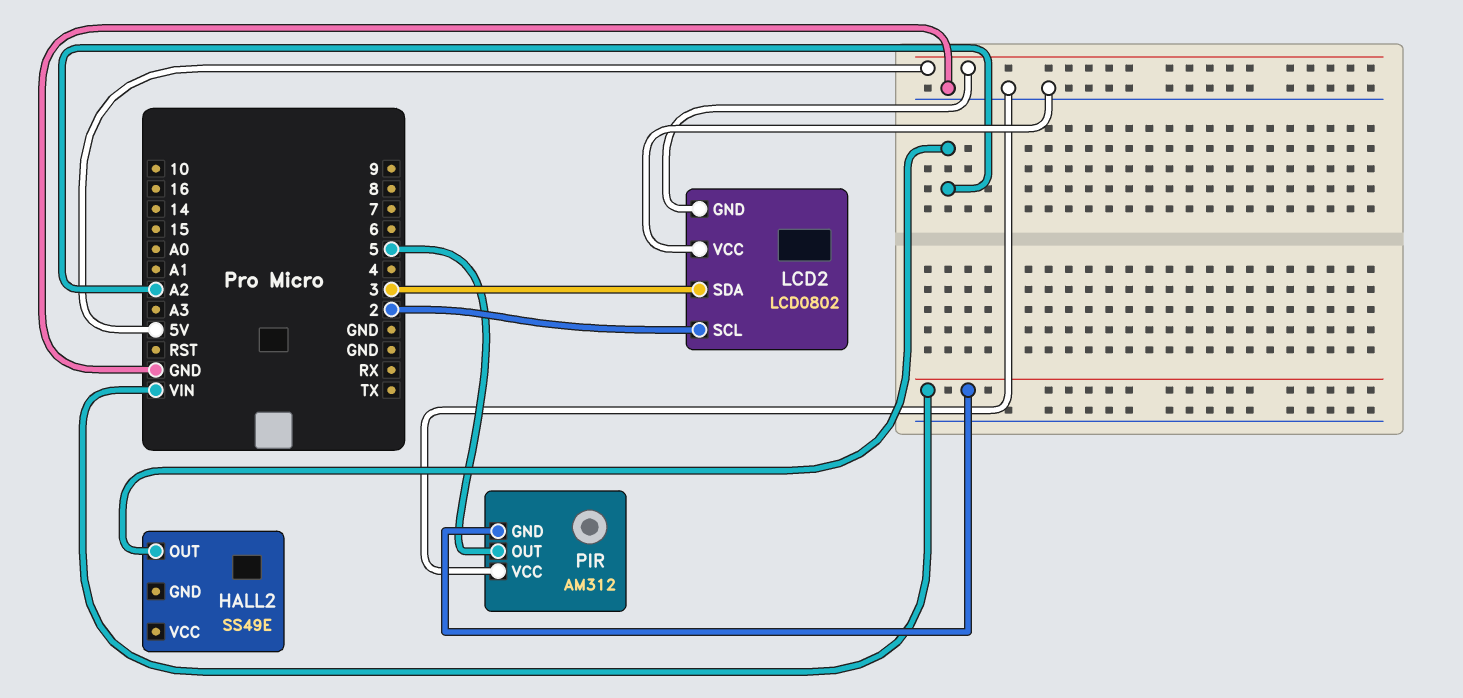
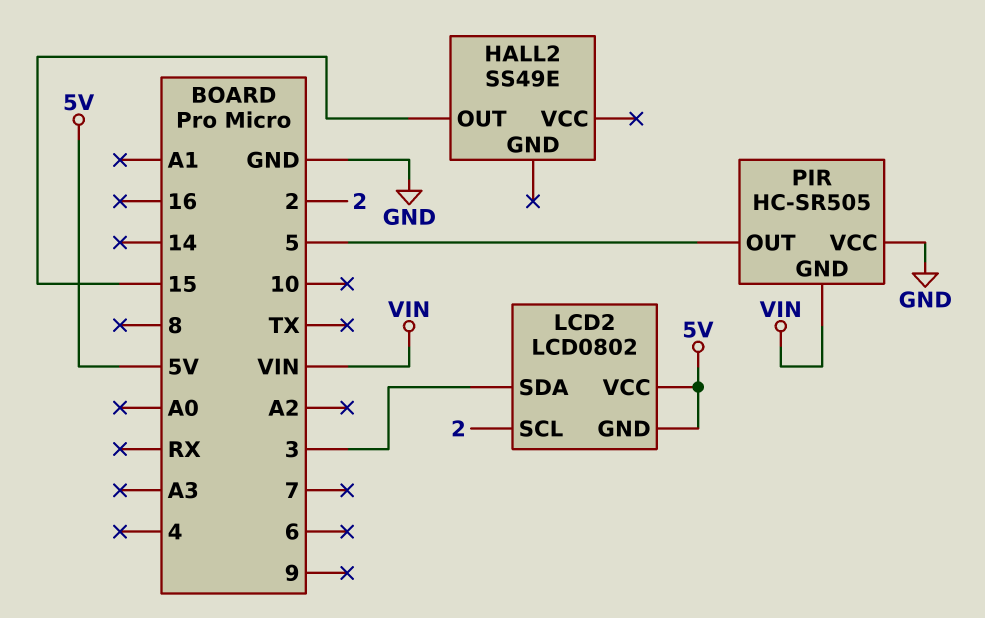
HALL2 pin OUT: A2 -> 15
LCD2 pin VCC: GND -> 5V
PIR: AM312 -> HC-SR505

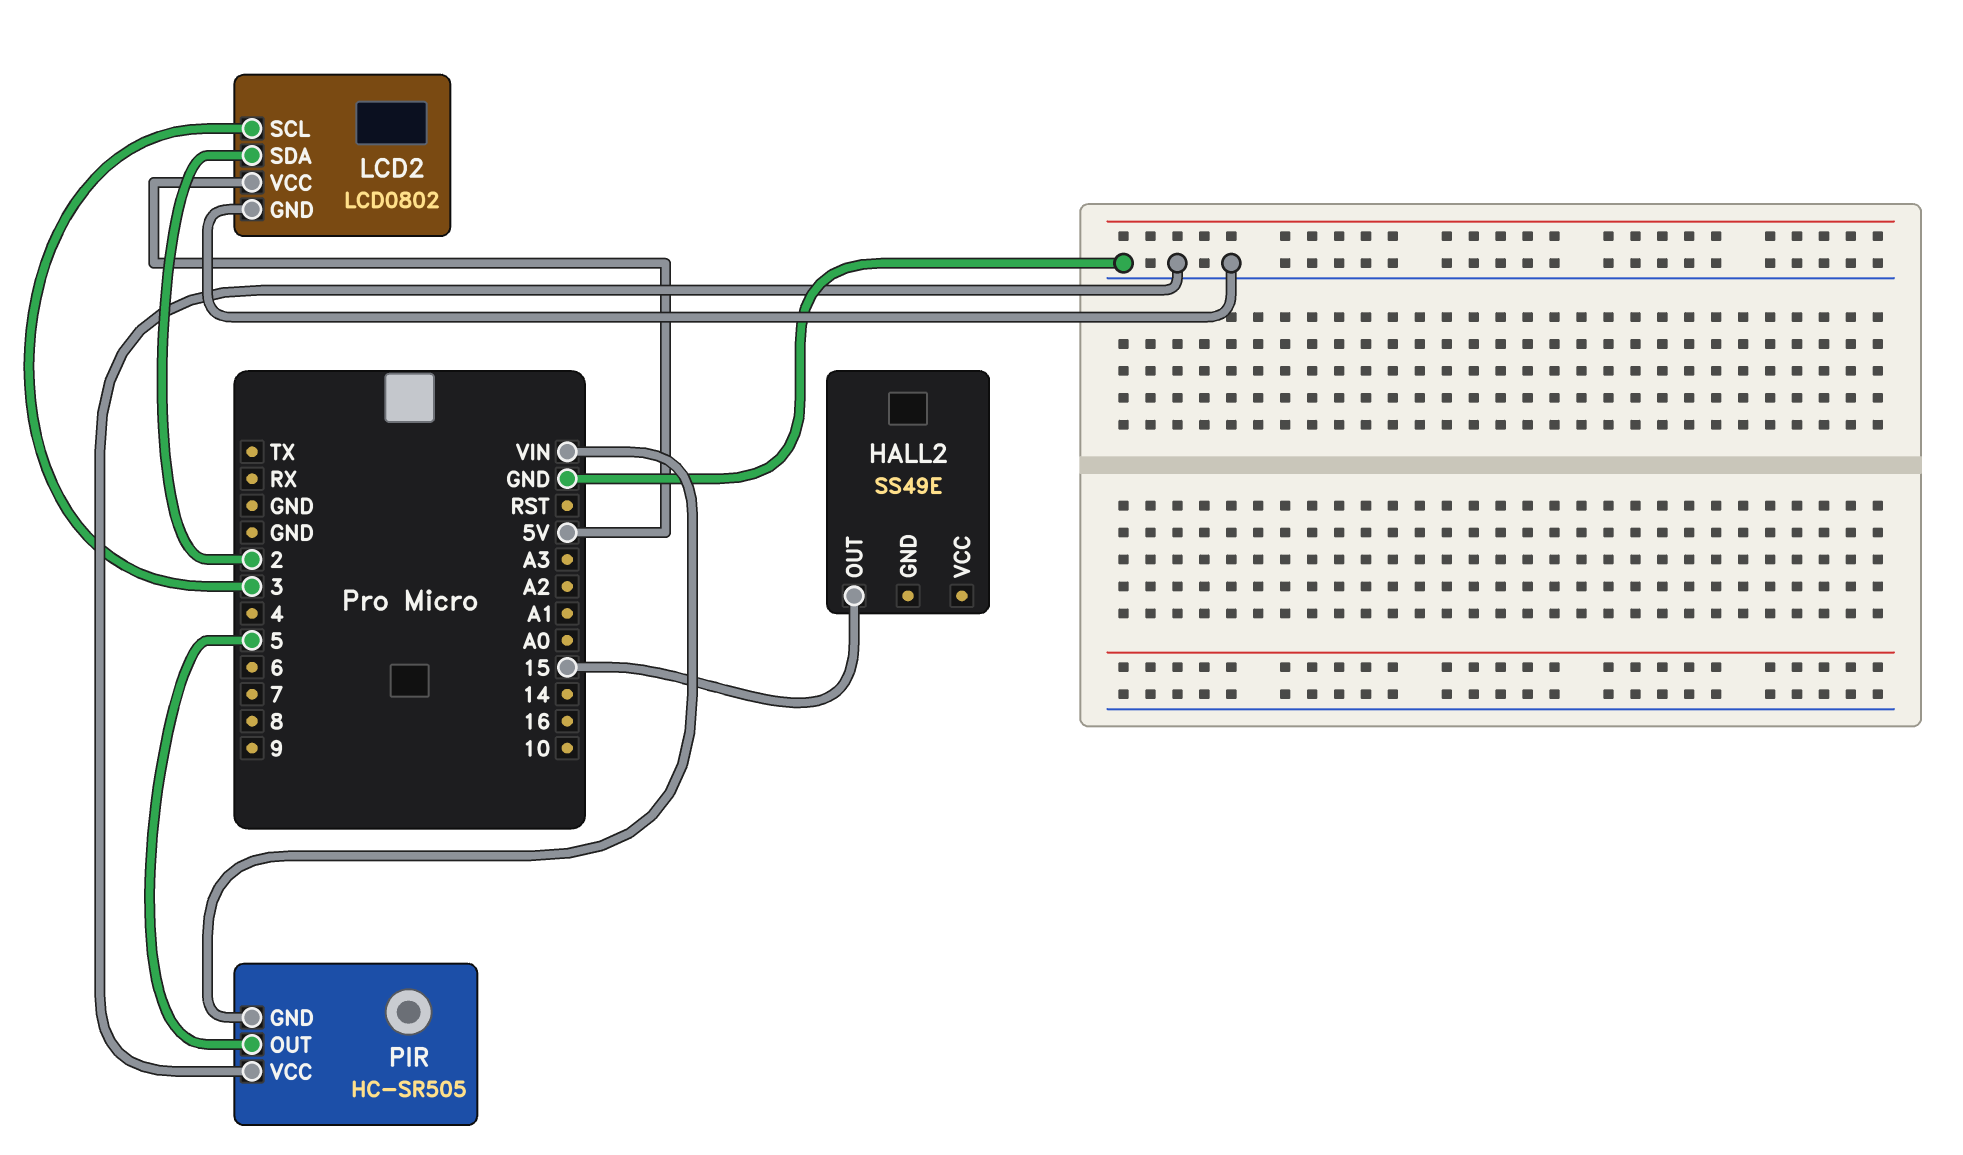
LCD2 pin GND: 5V -> GND
LCD2 pin SCL: 2 -> 3
LCD2 pin SDA: 3 -> 2

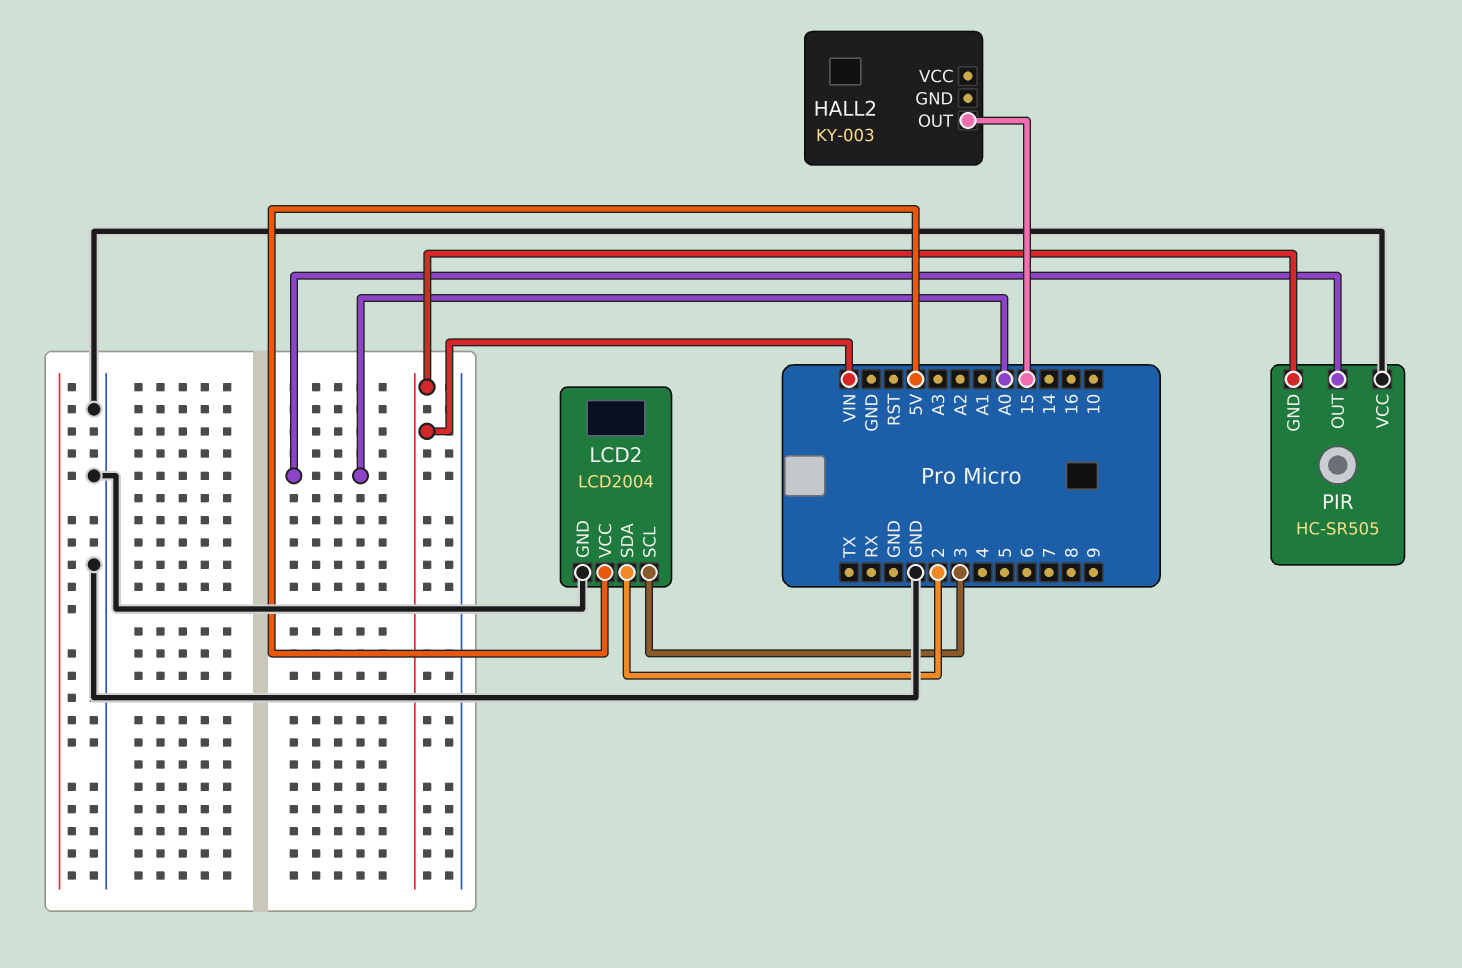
HALL2: SS49E -> KY-003
LCD2: LCD0802 -> LCD2004
PIR pin OUT: 5 -> A0

